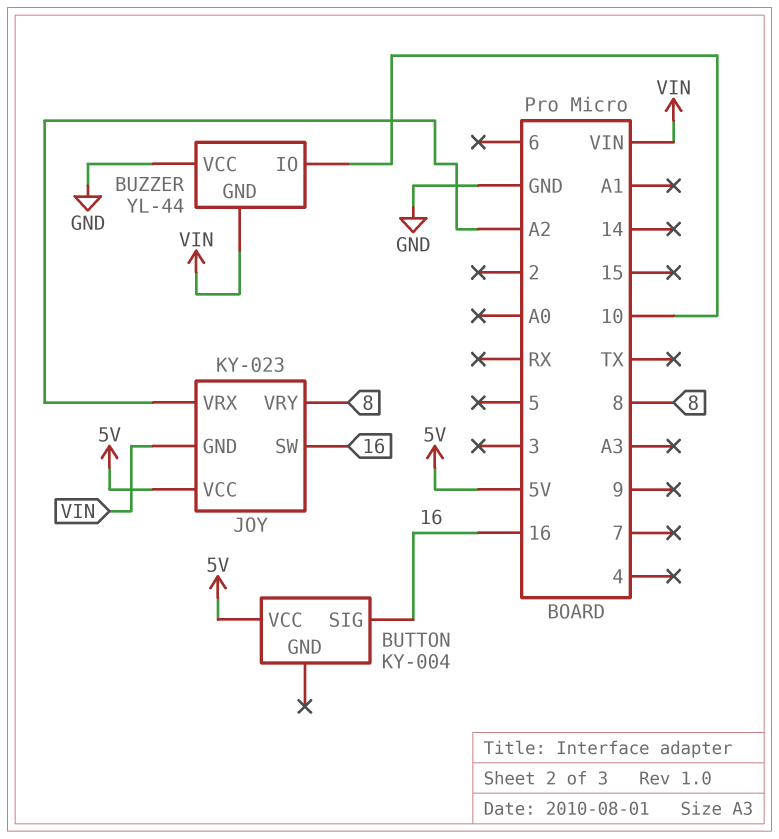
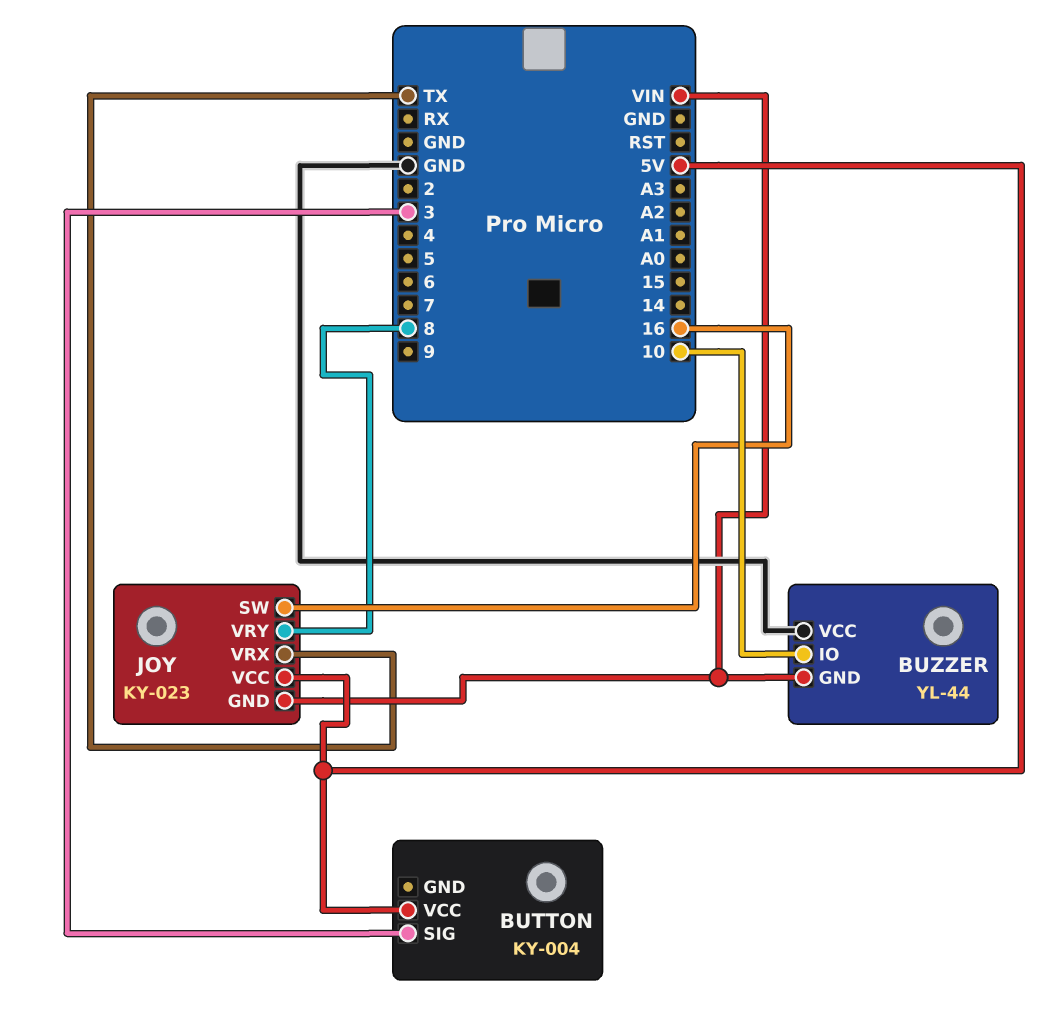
BUTTON pin SIG: 16 -> 3
JOY pin VRX: A2 -> TX

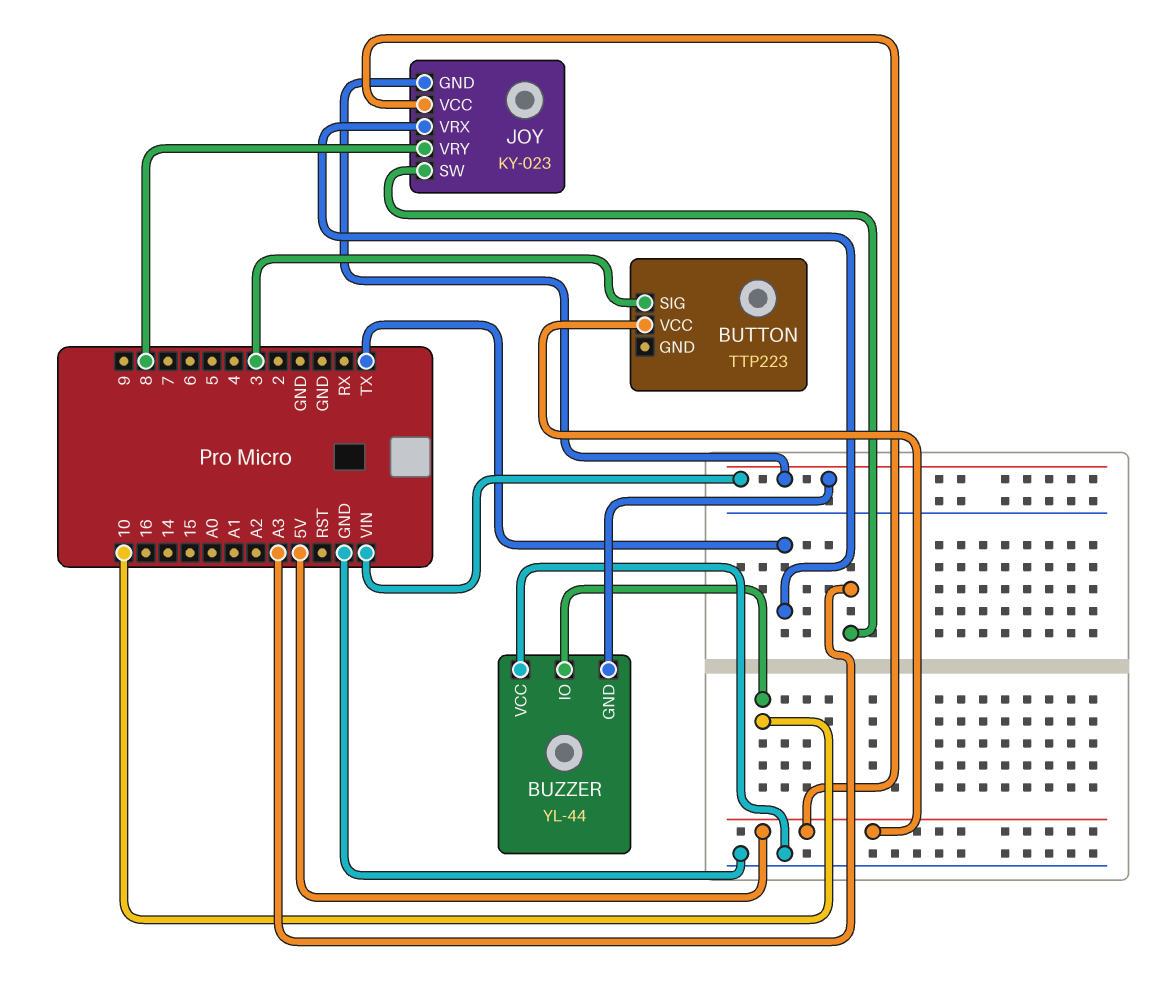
BUTTON: KY-004 -> TTP223
JOY pin SW: 16 -> A3

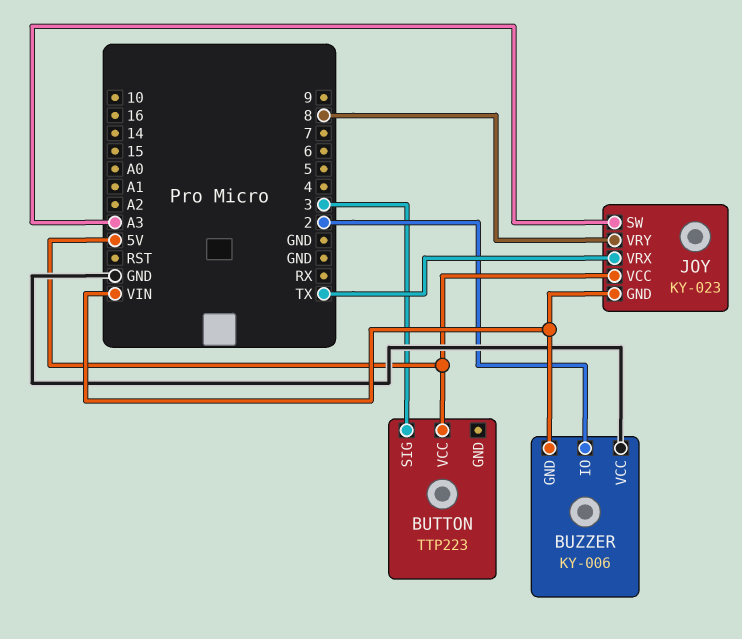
BUZZER: YL-44 -> KY-006
BUZZER pin IO: 10 -> 2

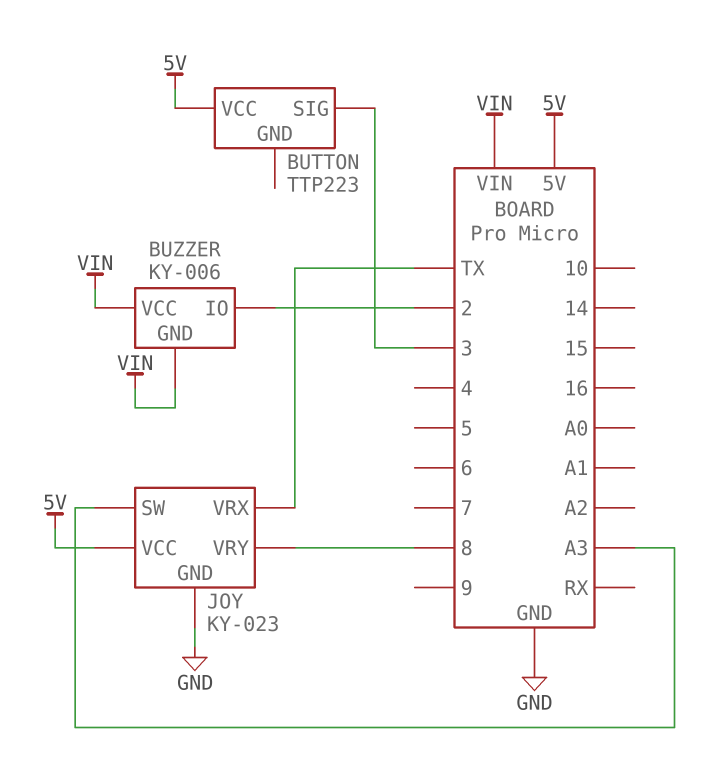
BUZZER pin VCC: GND -> VIN
JOY pin GND: VIN -> GND

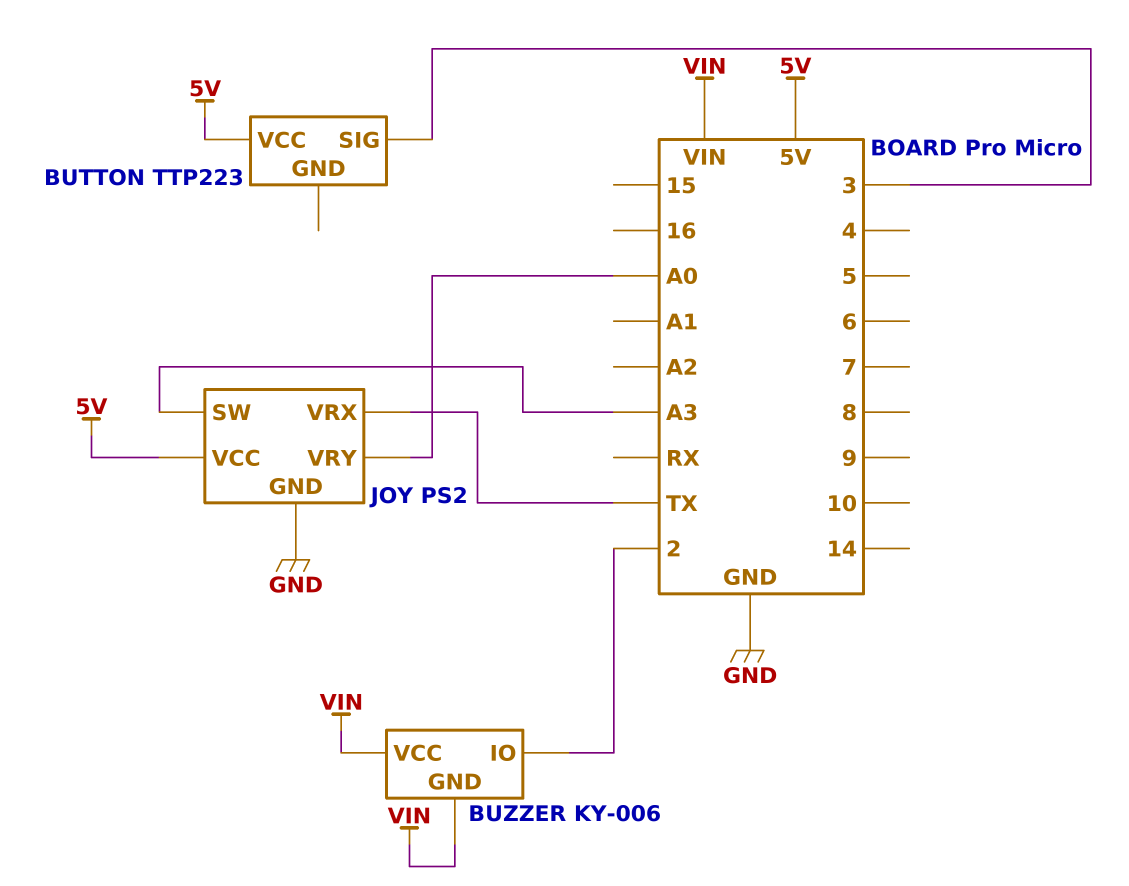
JOY: KY-023 -> PS2
JOY pin VRY: 8 -> A0

